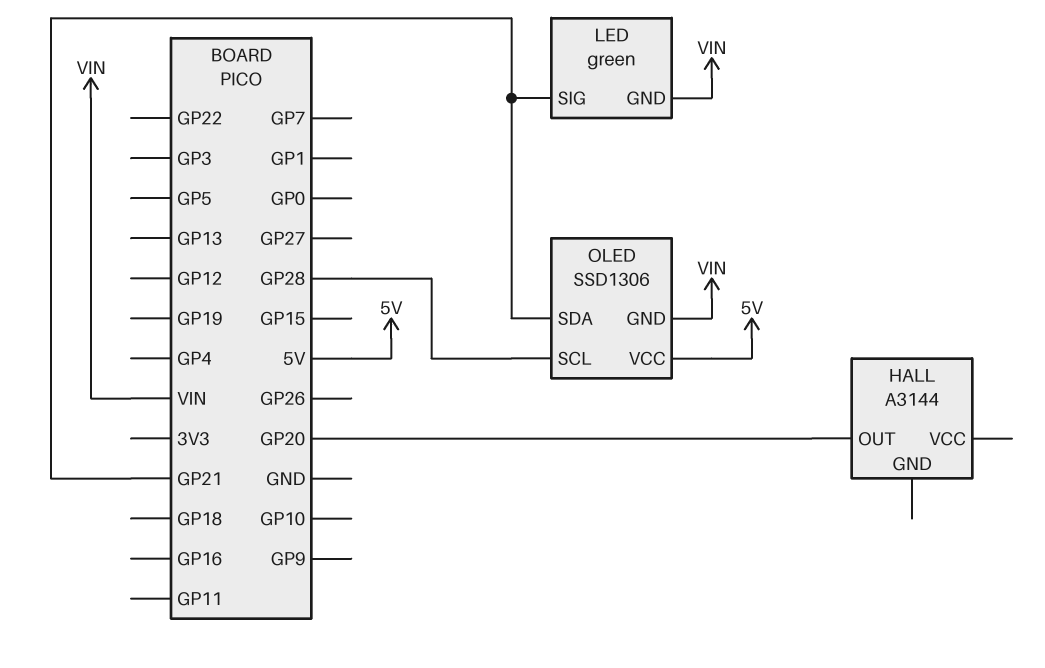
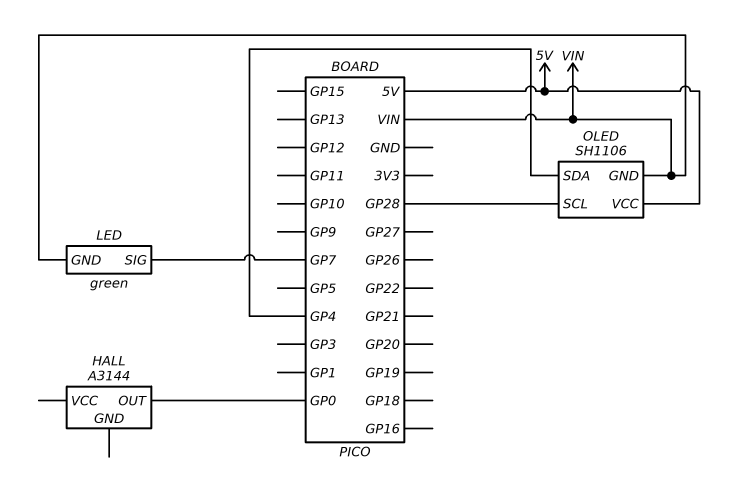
HALL pin OUT: GP20 -> GP0
LED pin SIG: GP21 -> GP7
OLED: SSD1306 -> SH1106
OLED pin SDA: GP21 -> GP4

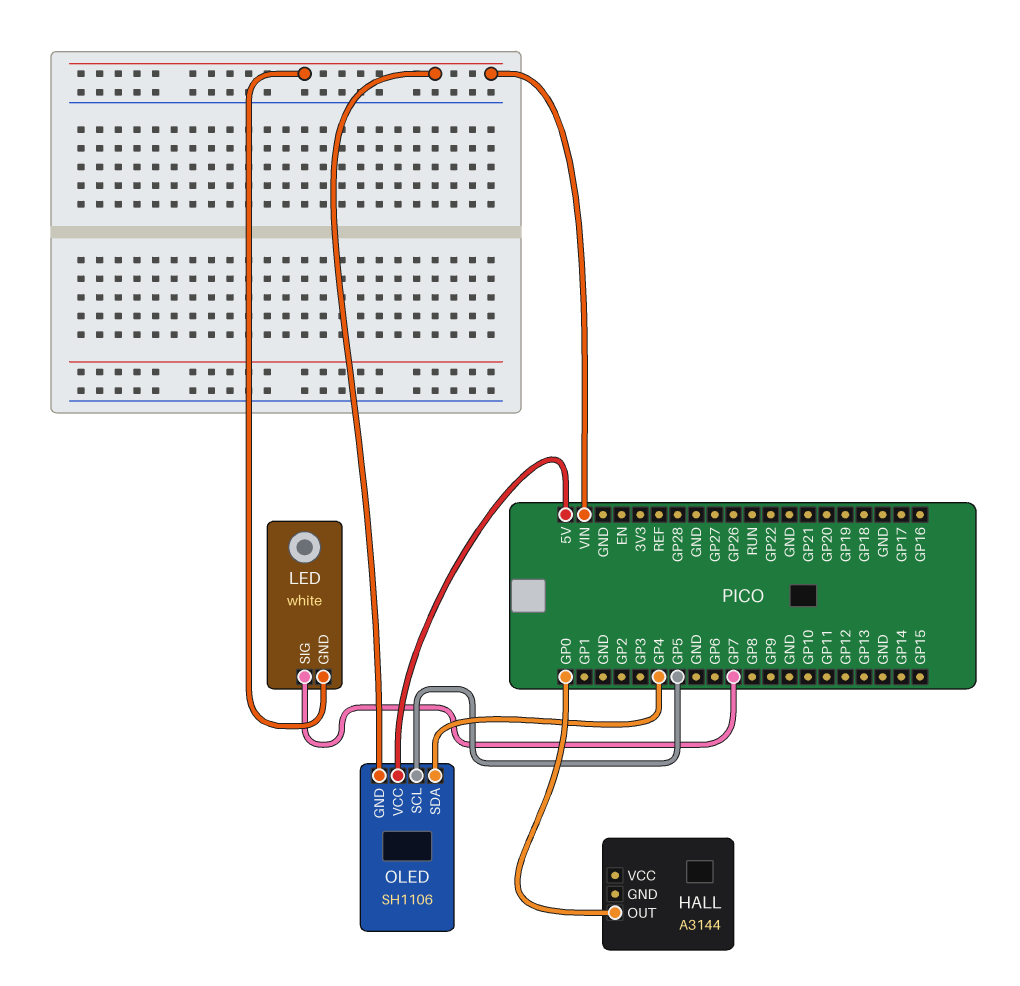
LED: green -> white
OLED pin SCL: GP28 -> GP5

